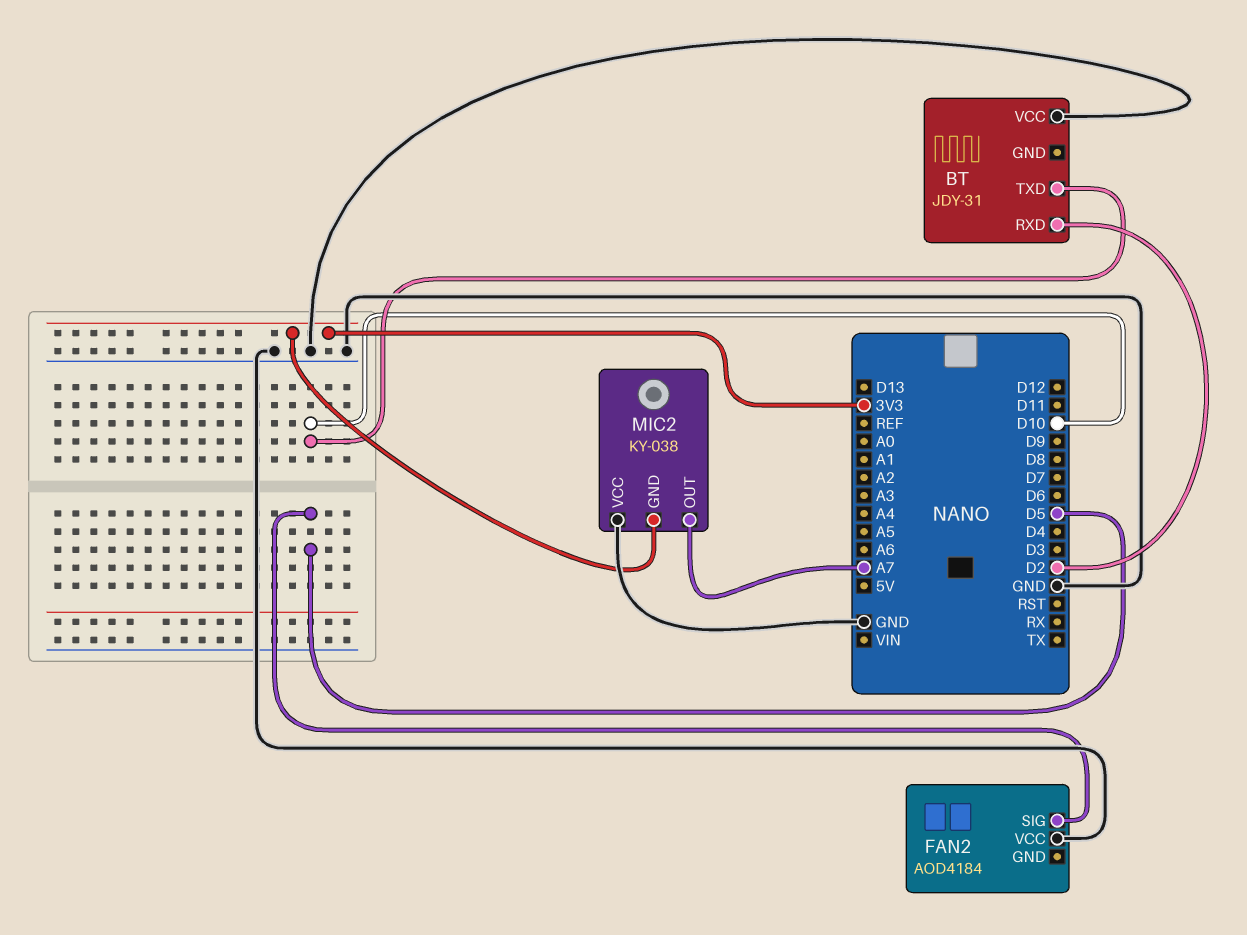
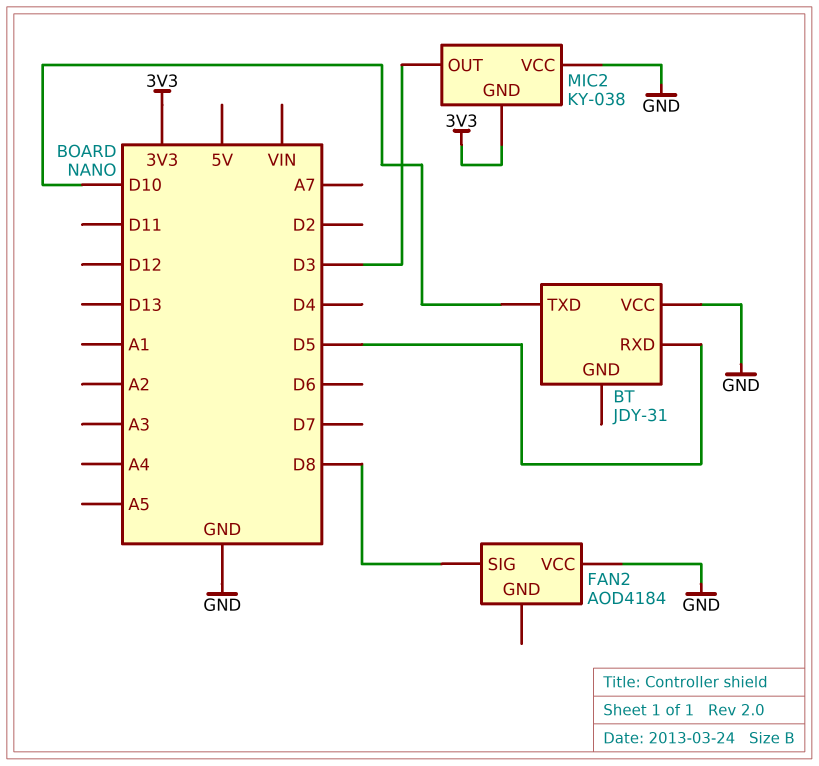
BT pin RXD: D2 -> D5
FAN2 pin SIG: D5 -> D8
MIC2 pin OUT: A7 -> D3

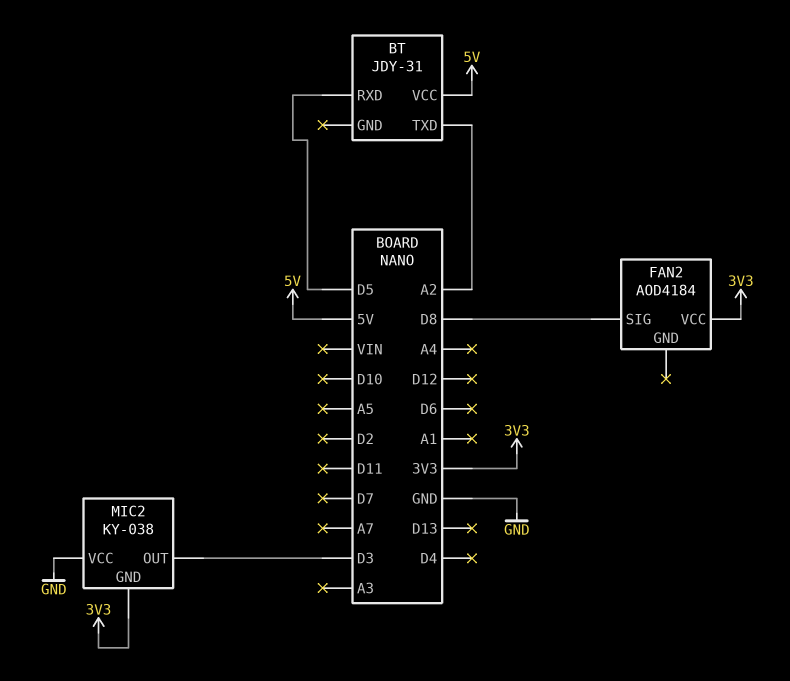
BT pin TXD: D10 -> A2
BT pin VCC: GND -> 5V
FAN2 pin VCC: GND -> 3V3

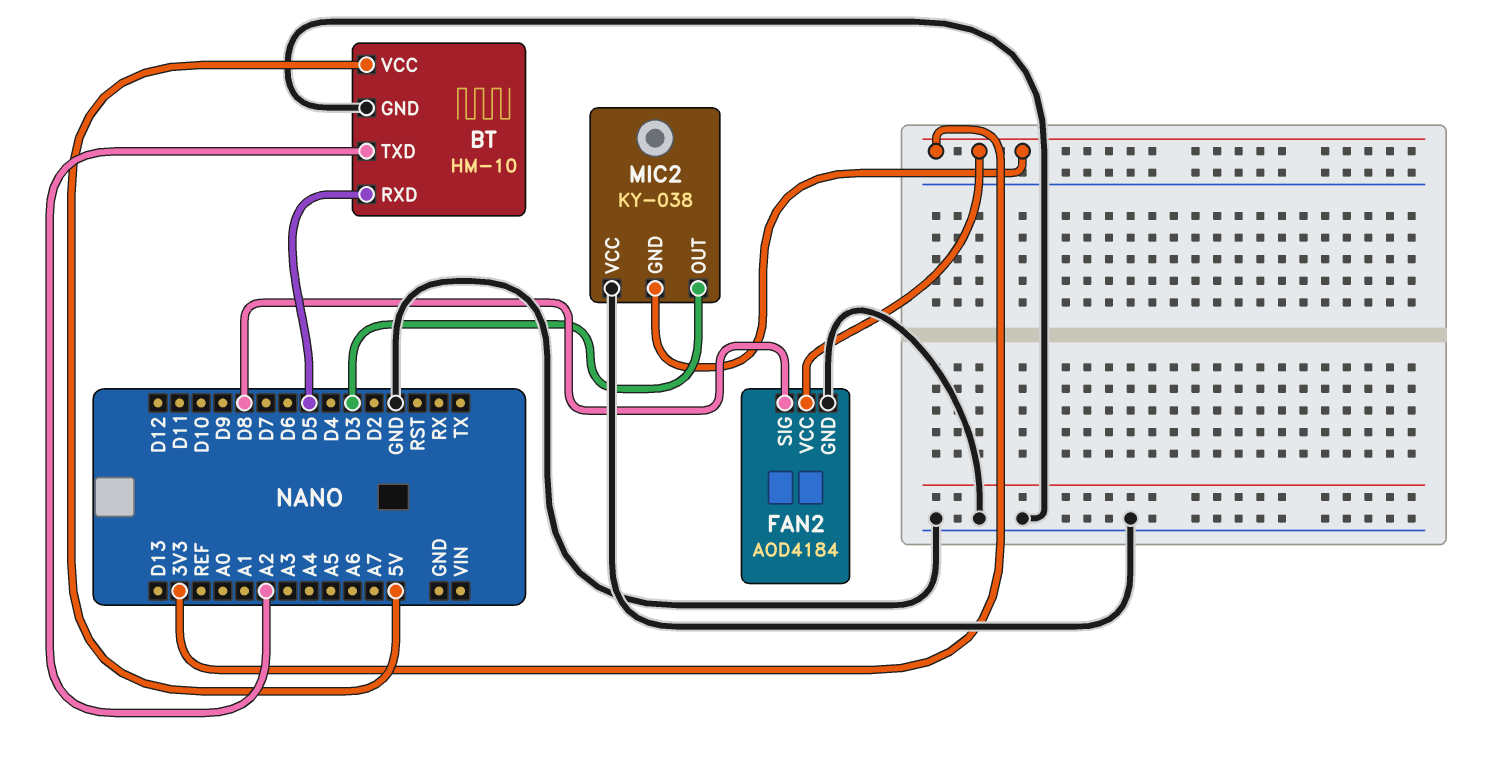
BT: JDY-31 -> HM-10
BT pin GND: none -> GND
FAN2 pin GND: none -> GND

